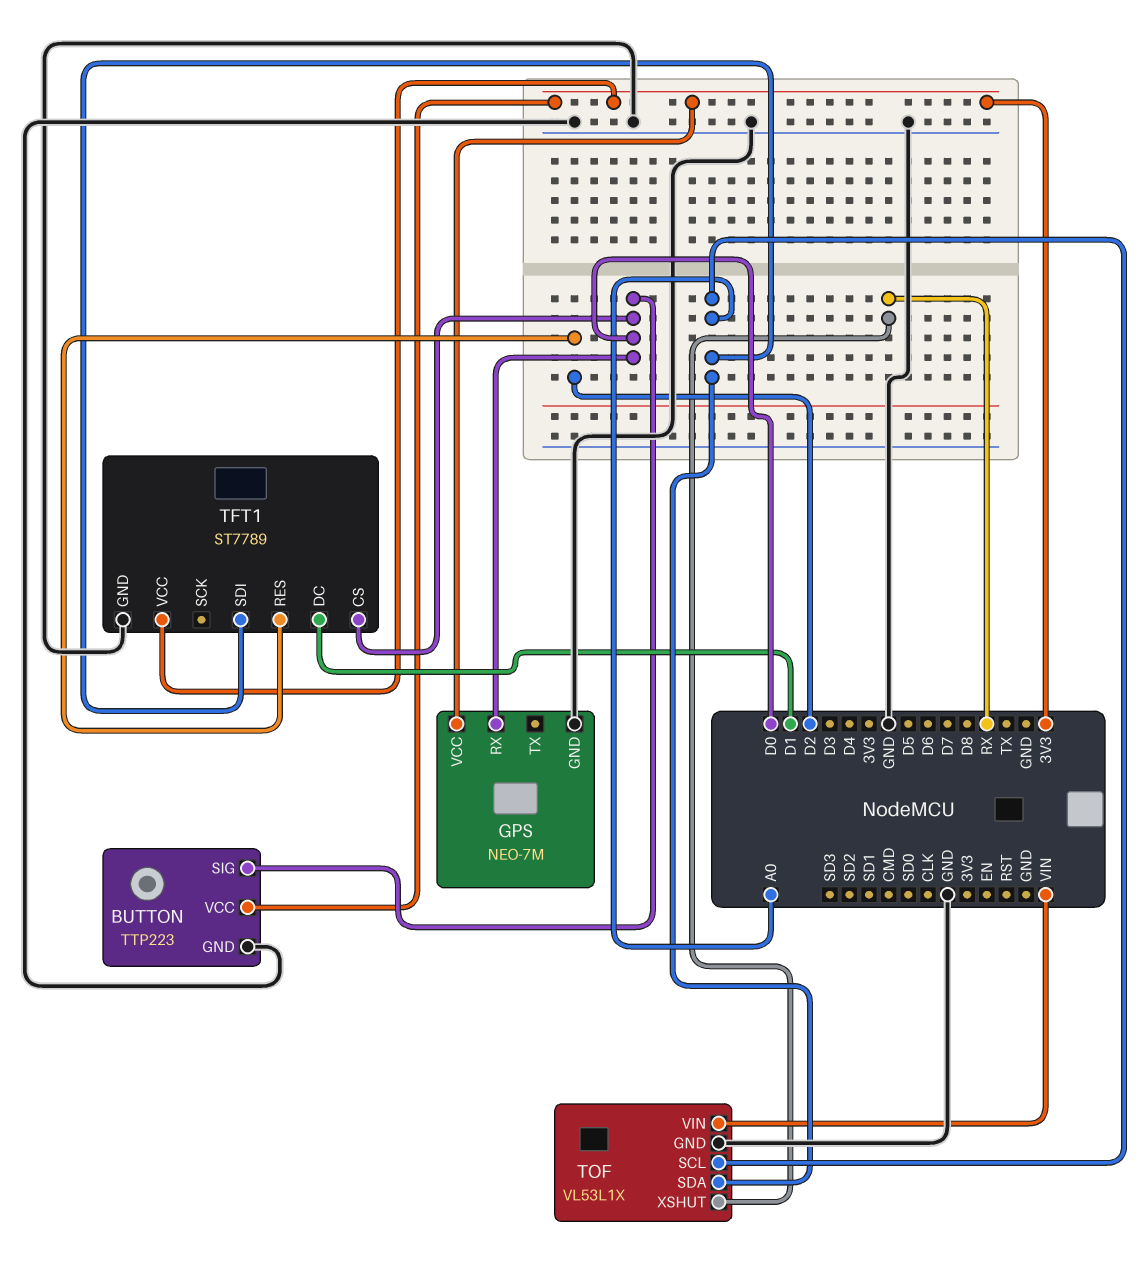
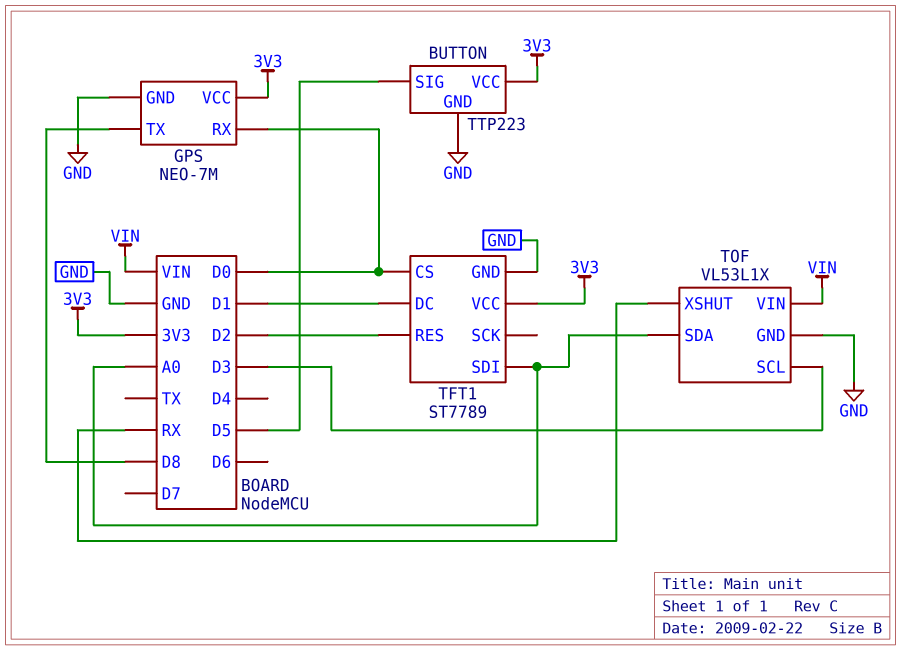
BUTTON pin SIG: D0 -> D5
GPS pin TX: none -> D8
TOF pin SCL: A0 -> D3

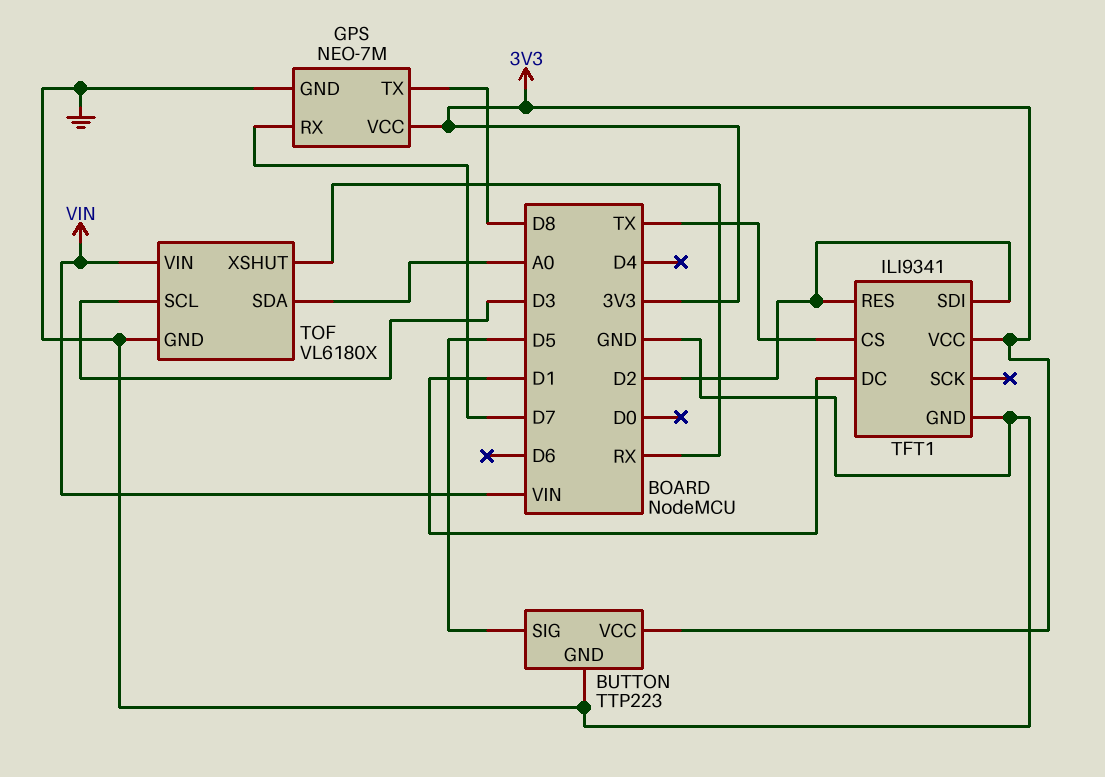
GPS pin RX: D0 -> D7
TFT1: ST7789 -> ILI9341
TFT1 pin CS: D0 -> TX
TFT1 pin SDI: A0 -> D2
TOF: VL53L1X -> VL6180X

